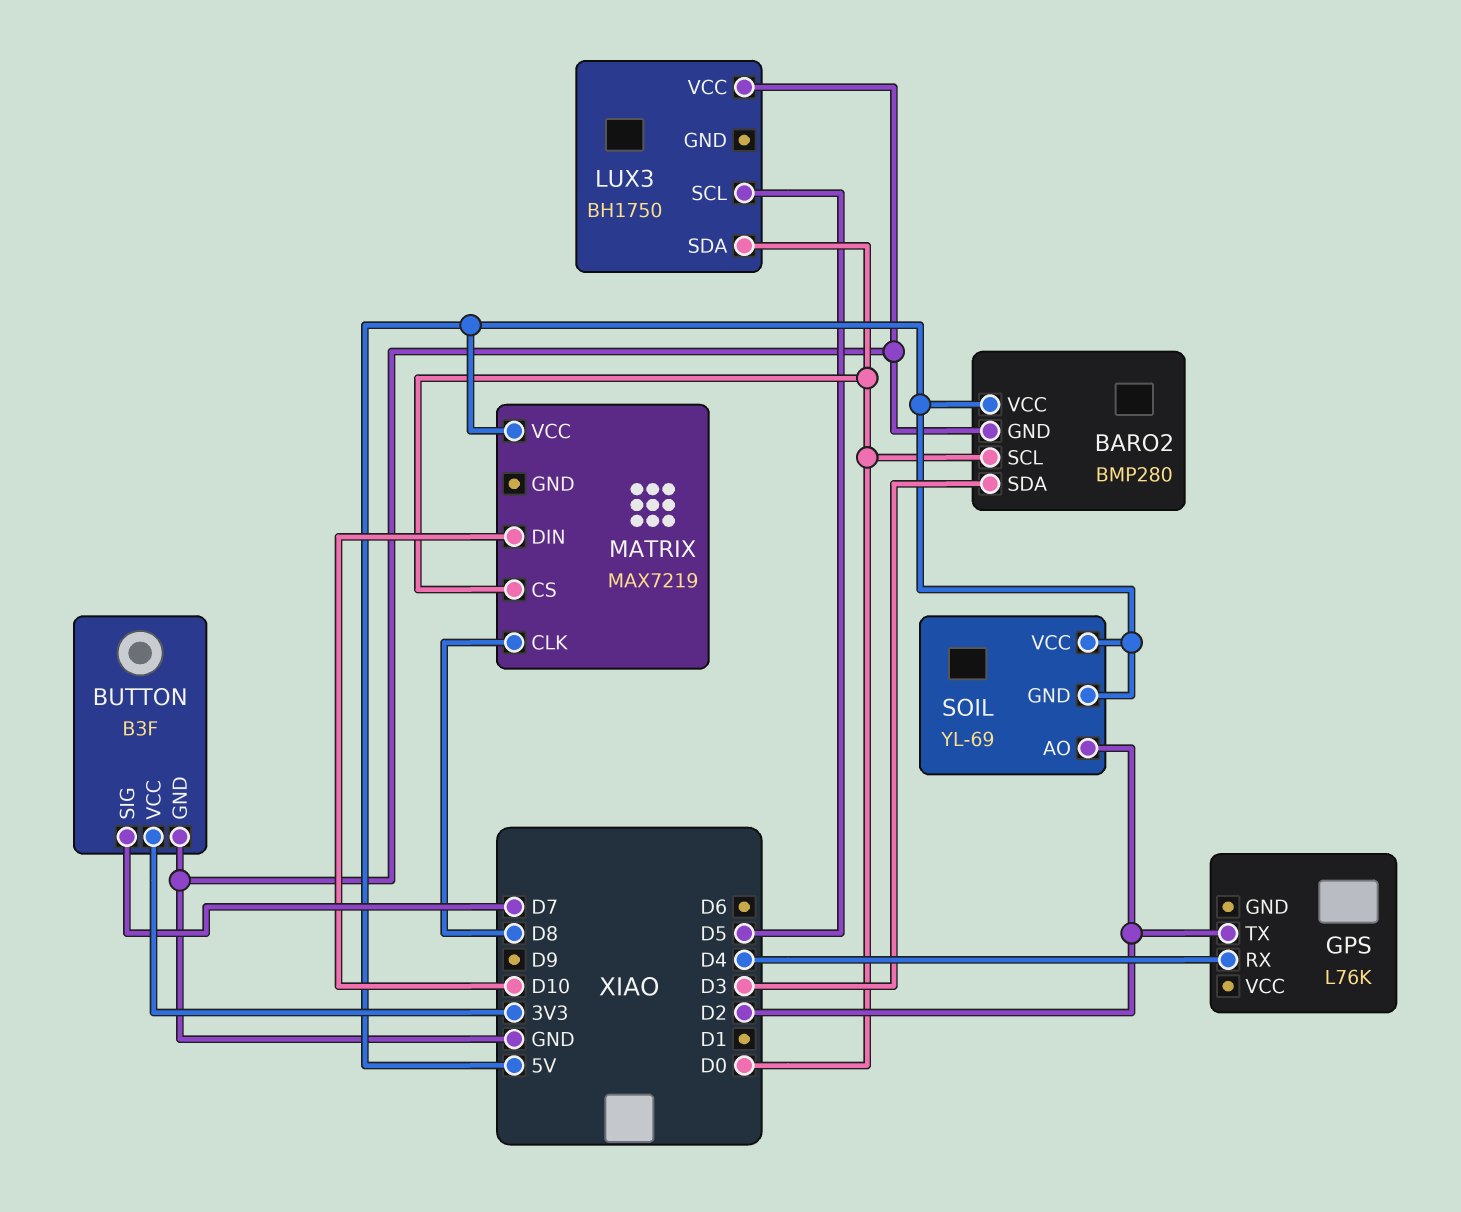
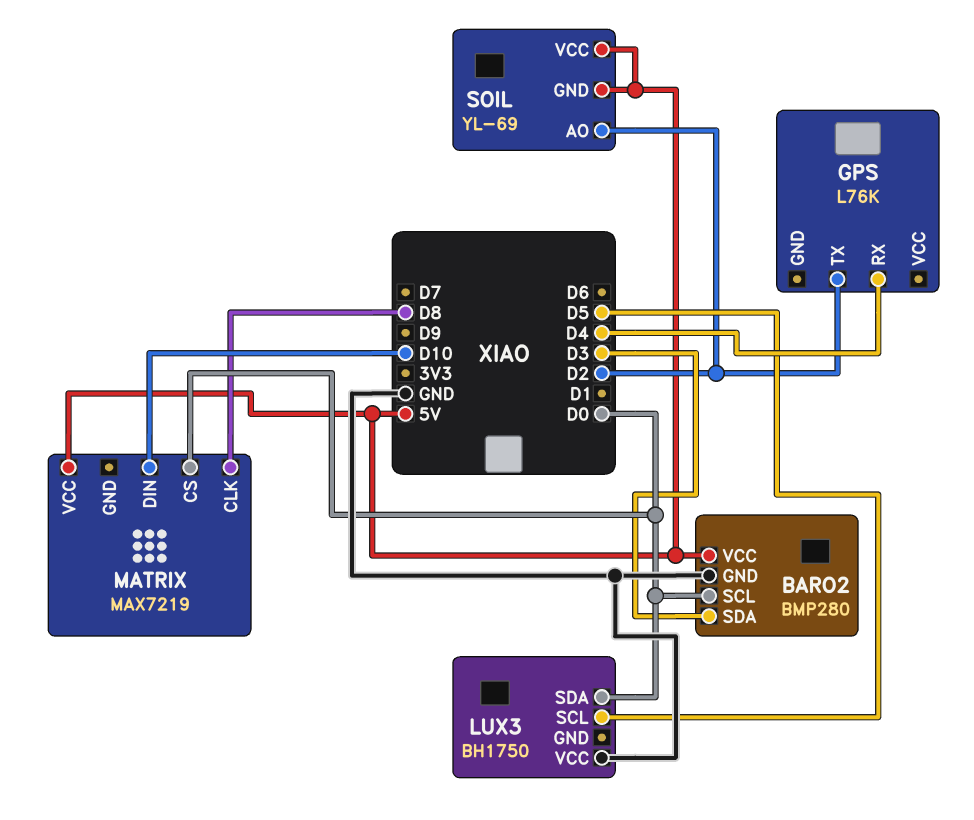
BUTTON: B3F -> none
BUTTON pin GND: GND -> none
BUTTON pin SIG: D7 -> none
BUTTON pin VCC: 3V3 -> none

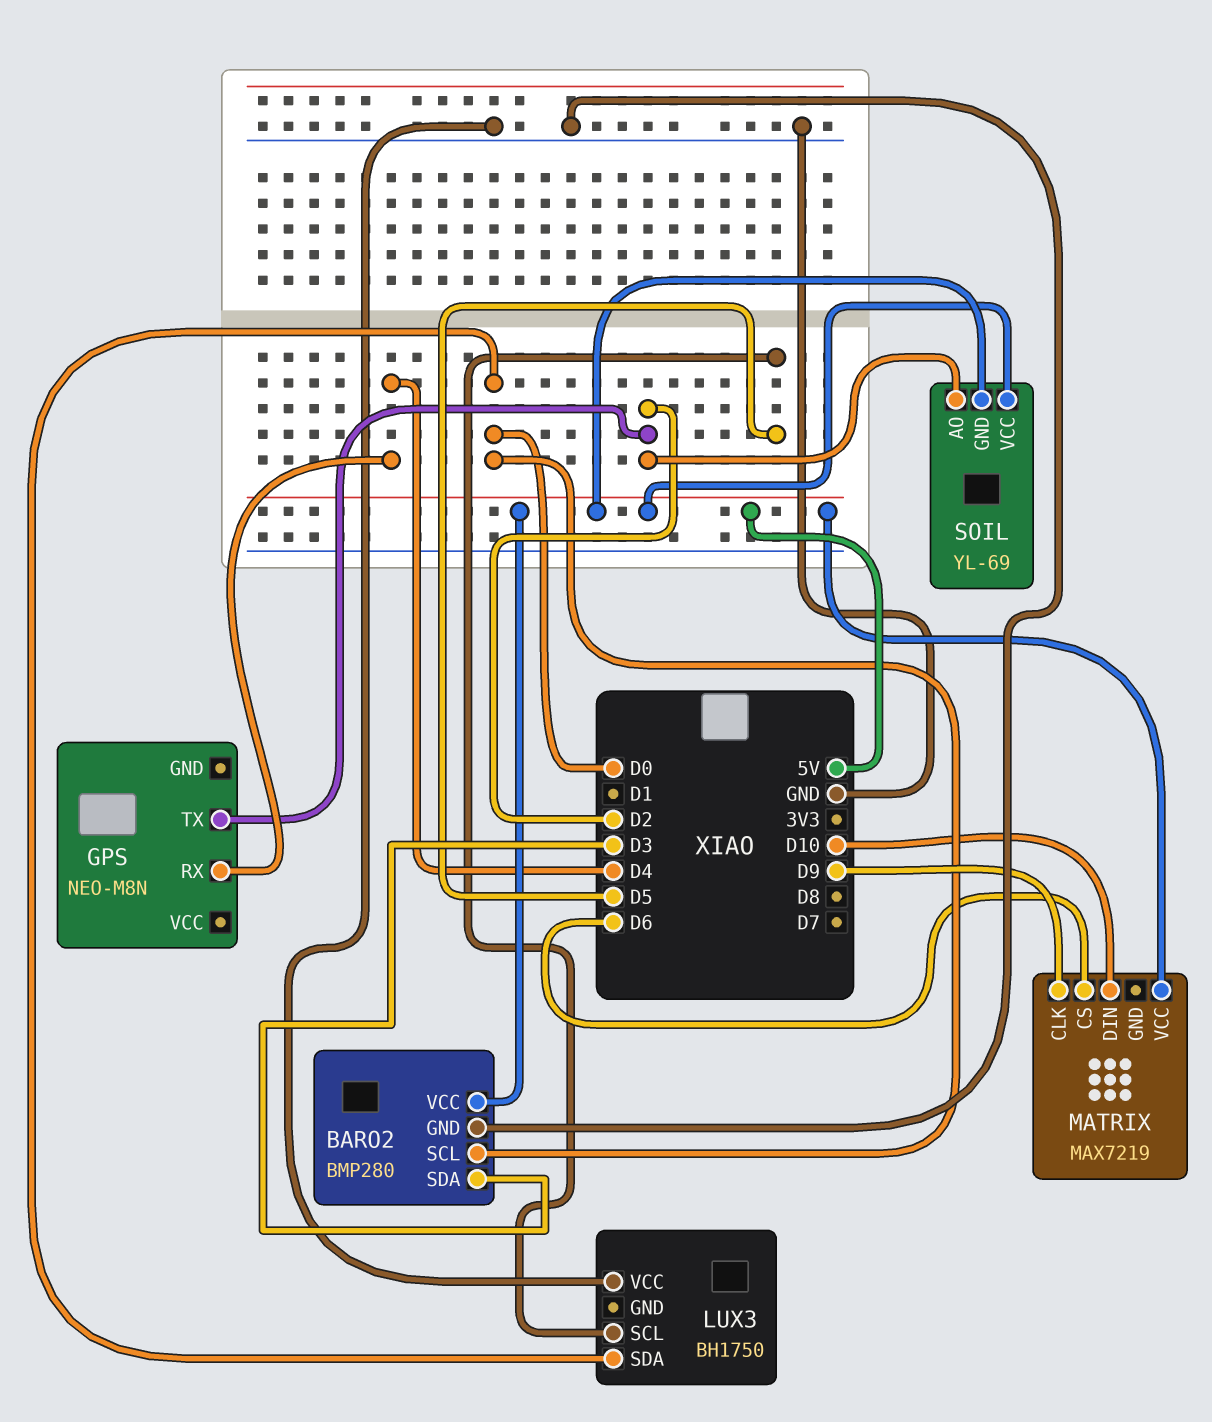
GPS: L76K -> NEO-M8N
MATRIX pin CLK: D8 -> D9
MATRIX pin CS: D0 -> D6

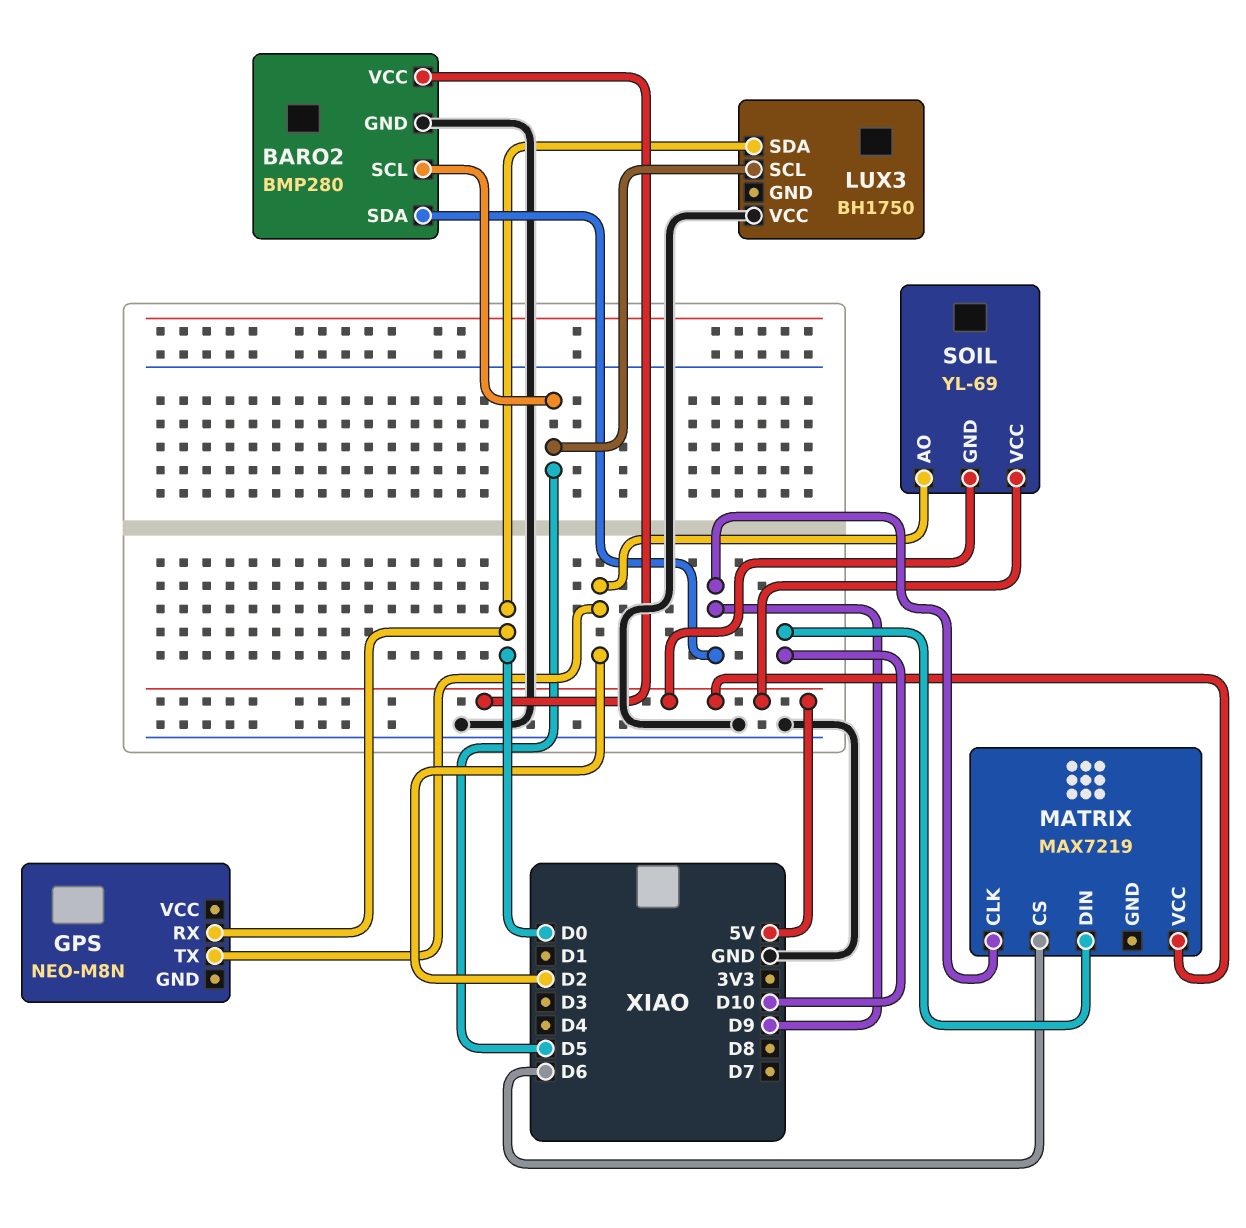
BARO2 pin SCL: D0 -> D5
BARO2 pin SDA: D3 -> D9
GPS pin RX: D4 -> D0

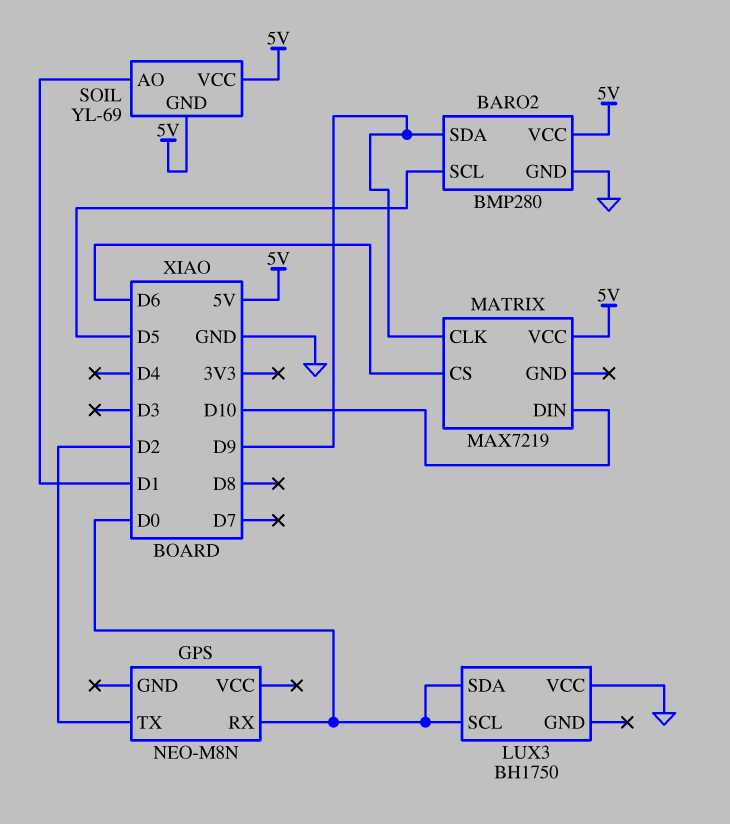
LUX3 pin SCL: D5 -> D0
SOIL pin AO: D2 -> D1

